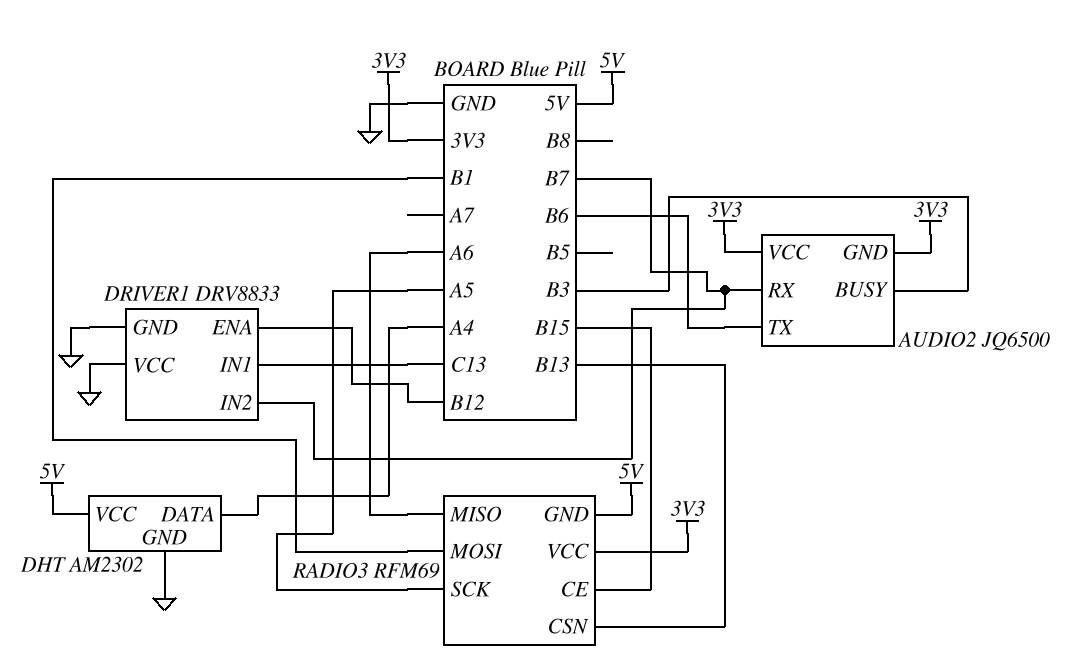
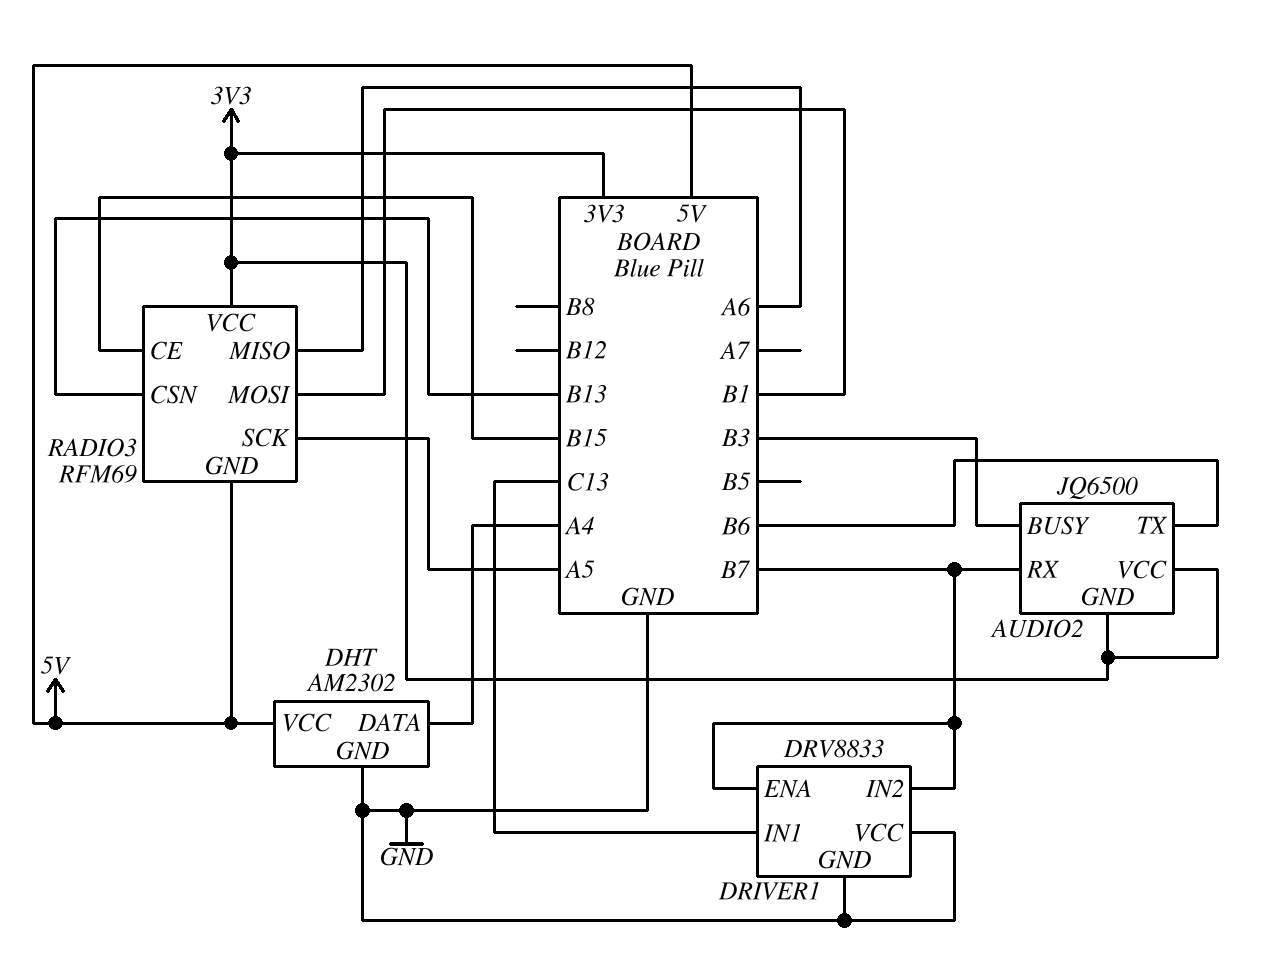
DRIVER1 pin ENA: B12 -> B7

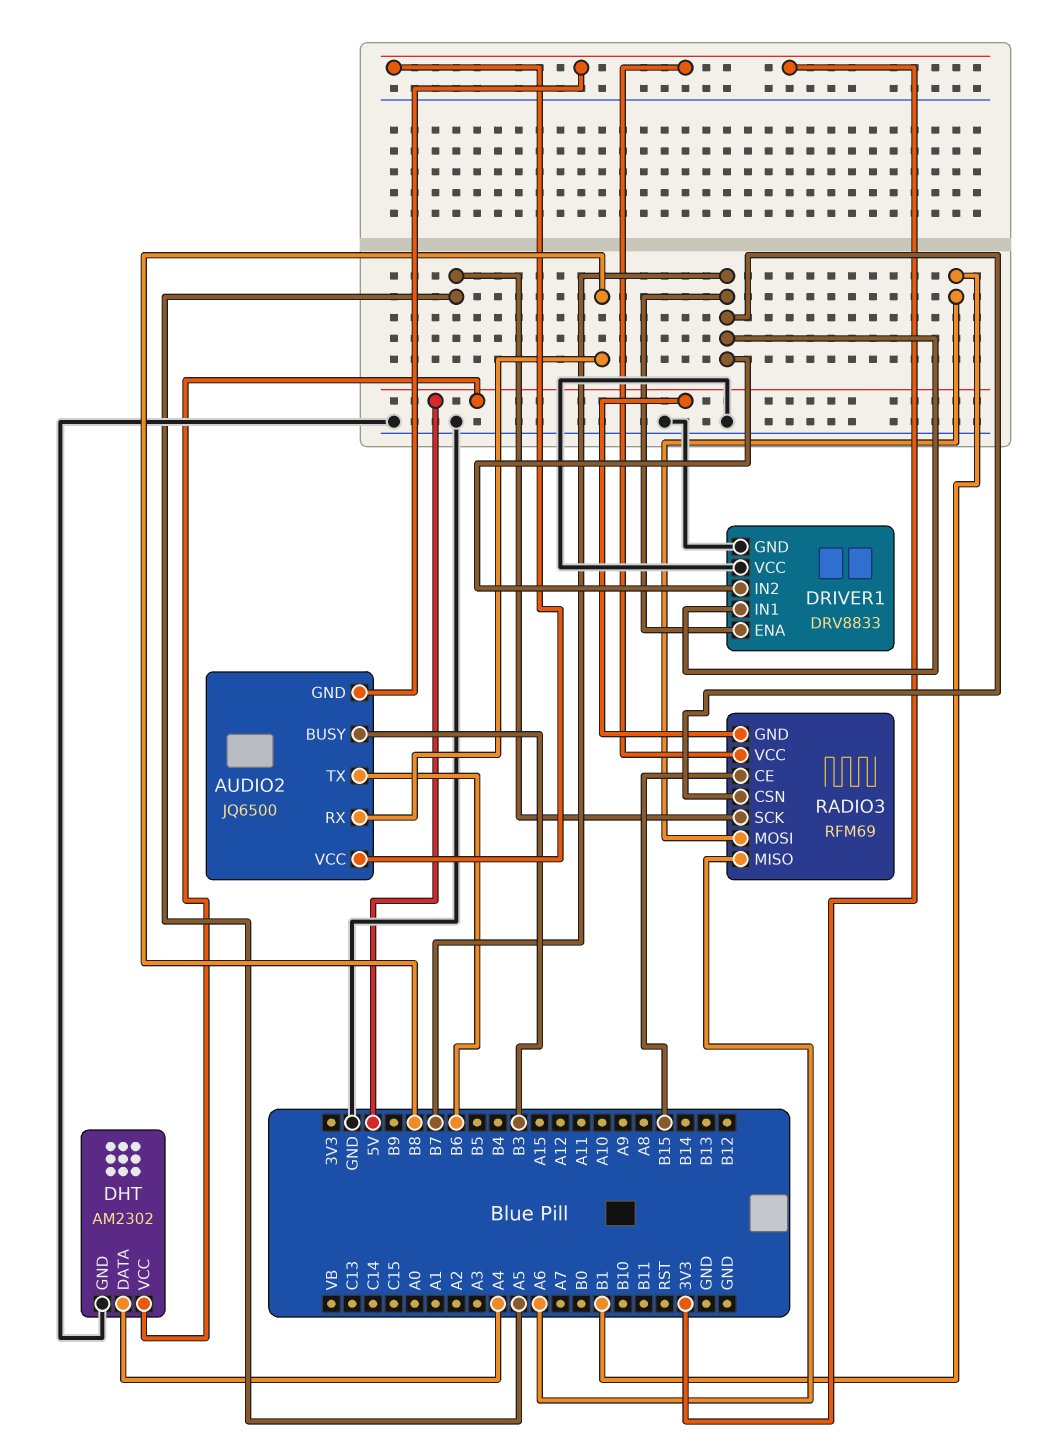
AUDIO2 pin RX: B7 -> B8
DRIVER1 pin IN1: C13 -> B7
RADIO3 pin CSN: B13 -> B7

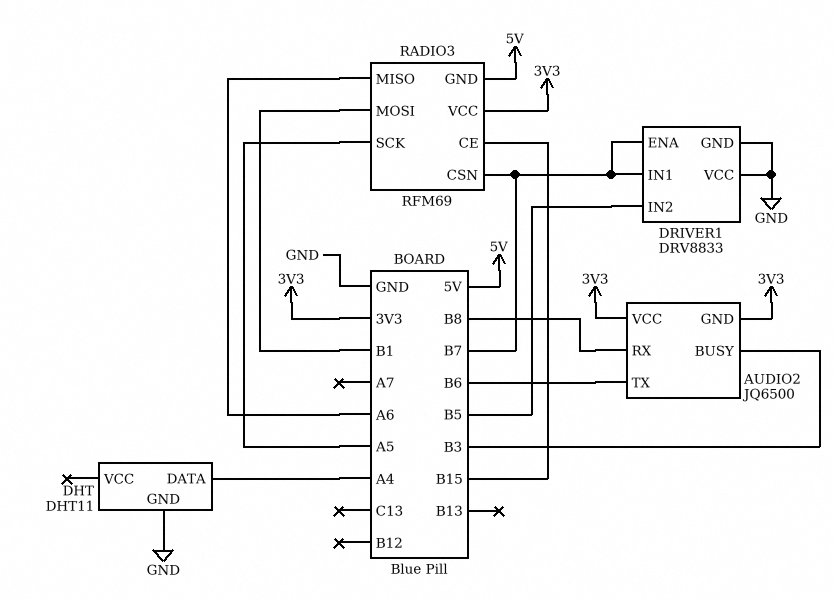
DHT: AM2302 -> DHT11
DHT pin VCC: 5V -> none
DRIVER1 pin IN2: B7 -> B5

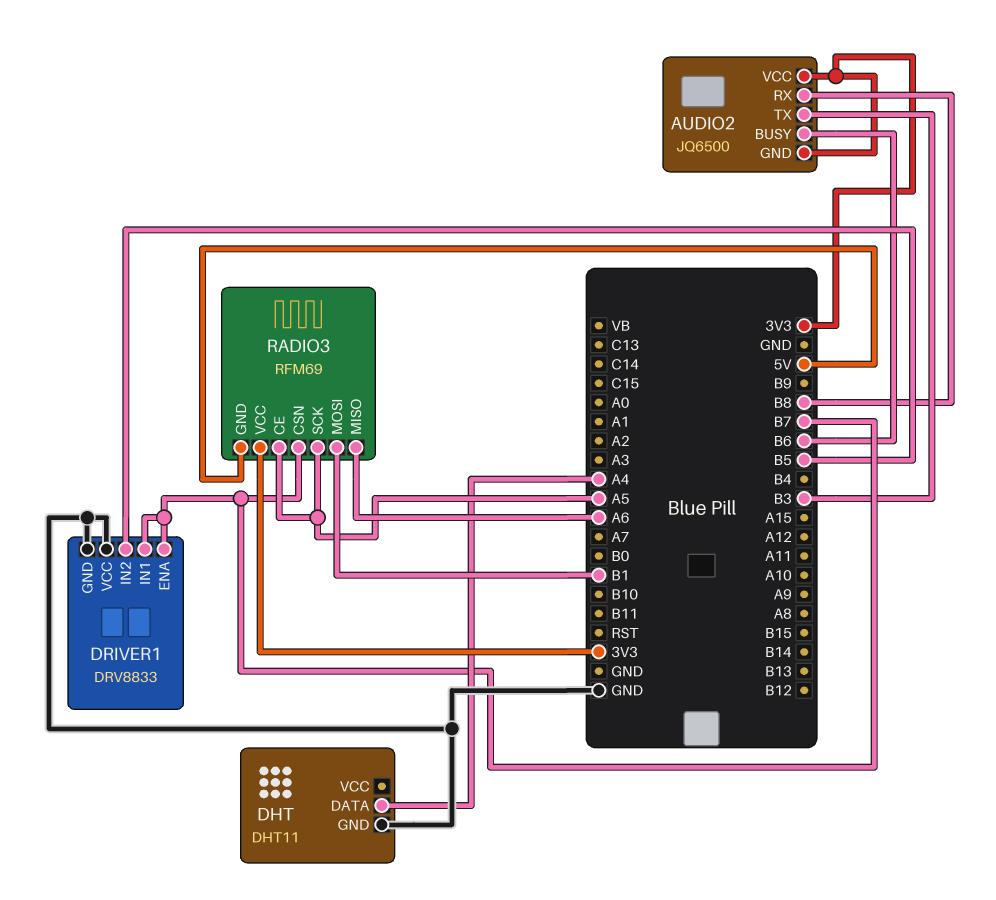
AUDIO2 pin BUSY: B3 -> B6
AUDIO2 pin TX: B6 -> B3
RADIO3 pin CE: B15 -> A5

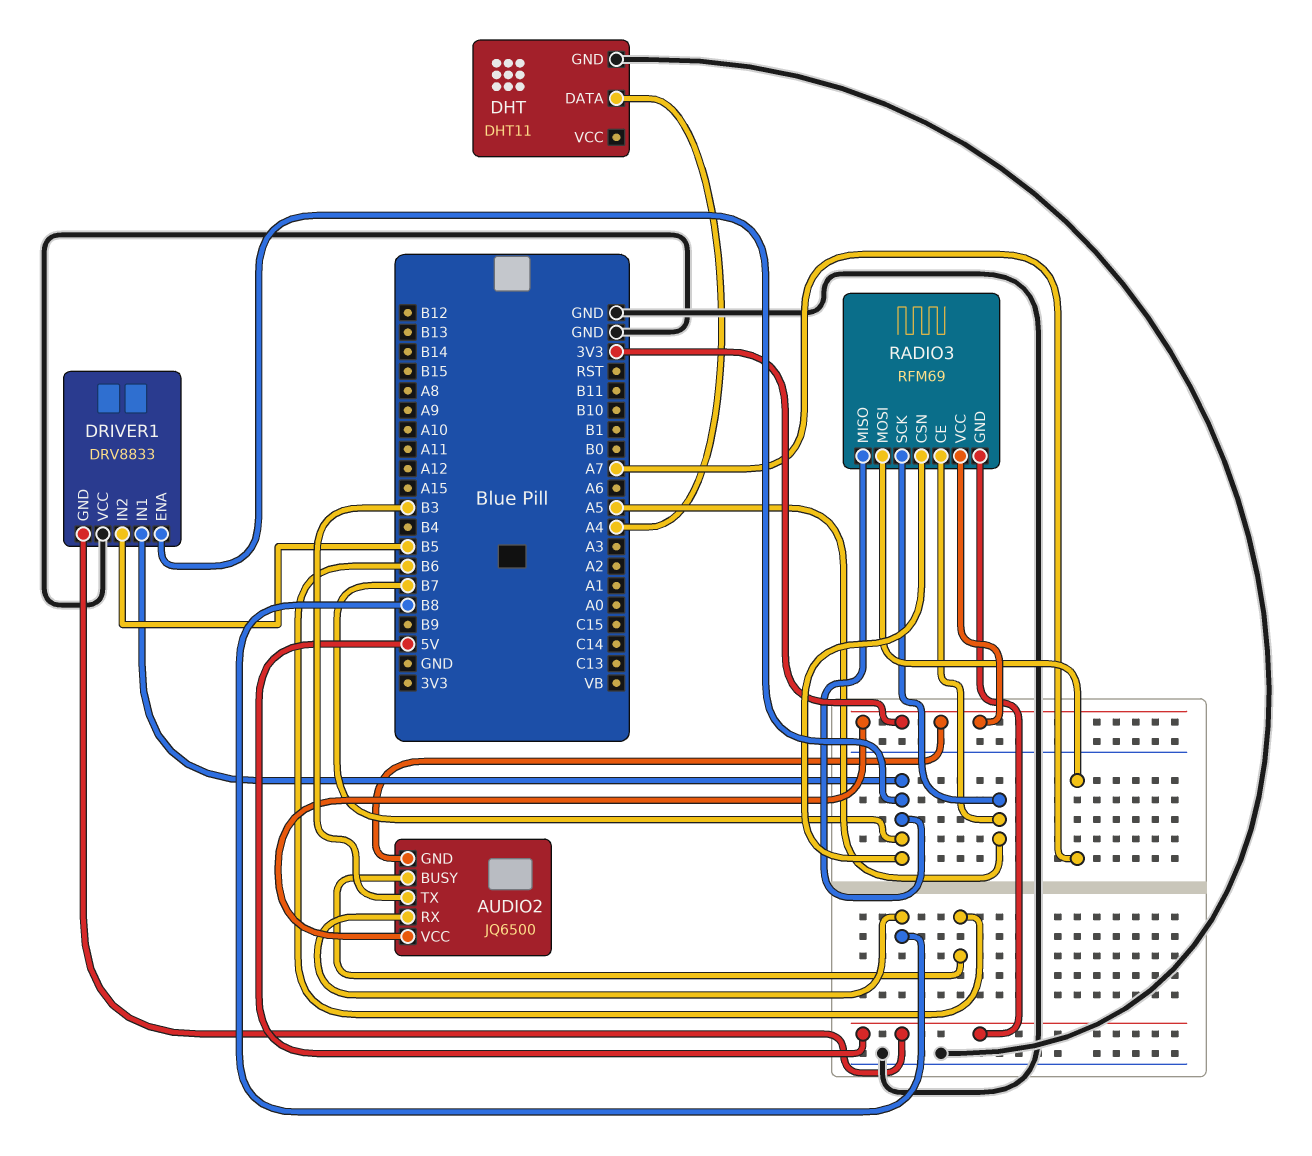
DRIVER1 pin GND: GND -> 5V
RADIO3 pin MISO: A6 -> B7
RADIO3 pin MOSI: B1 -> A7

